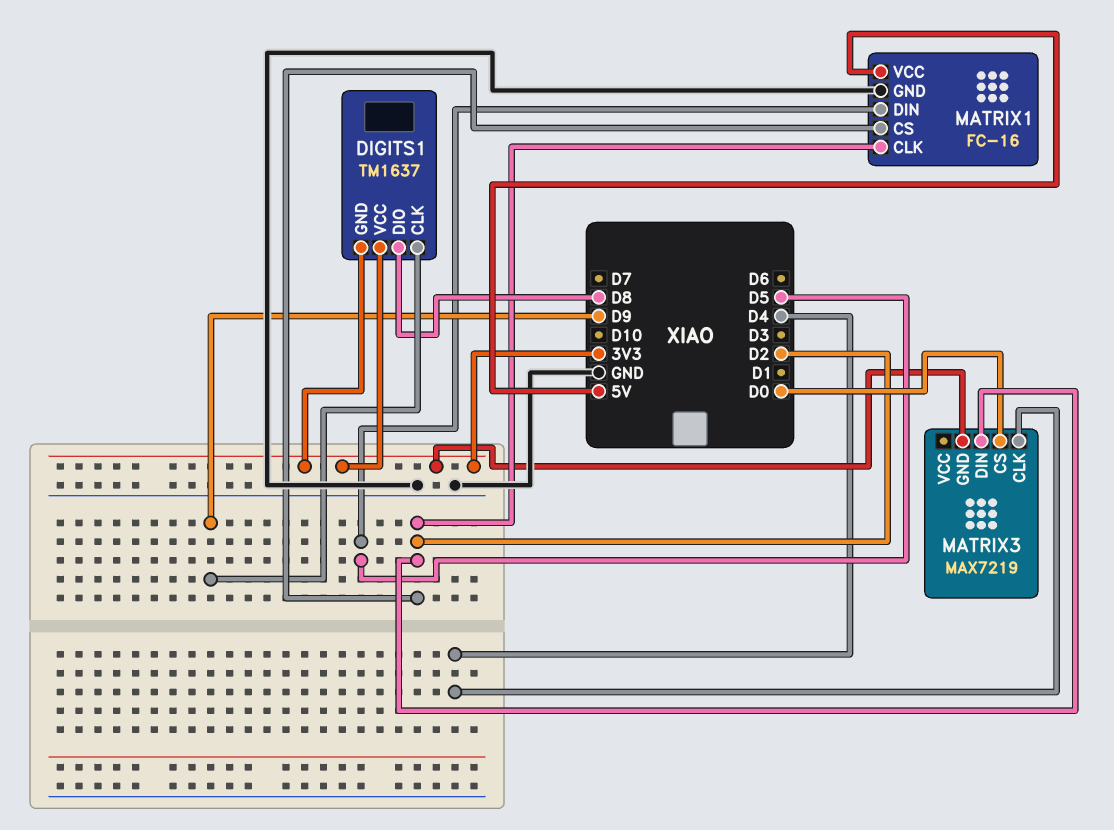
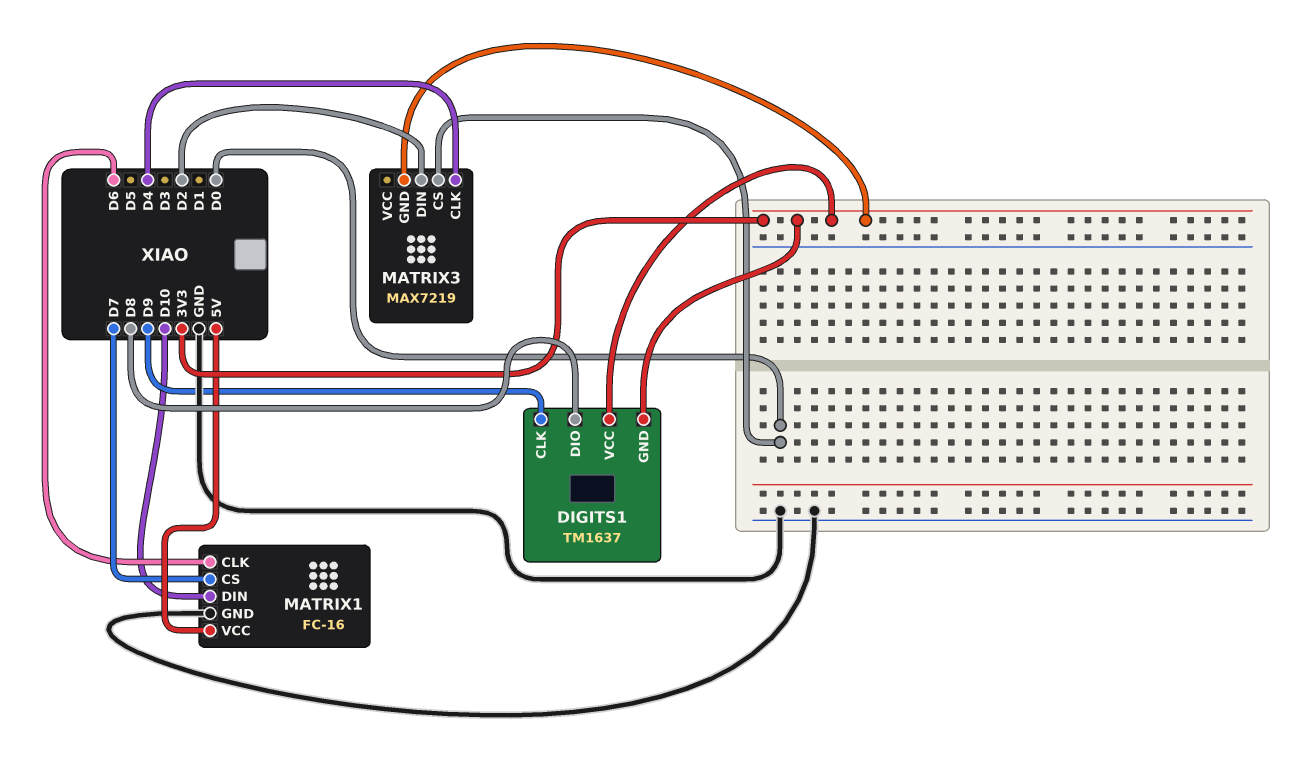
MATRIX1 pin CLK: D2 -> D6
MATRIX1 pin CS: D2 -> D7
MATRIX1 pin DIN: D5 -> D10

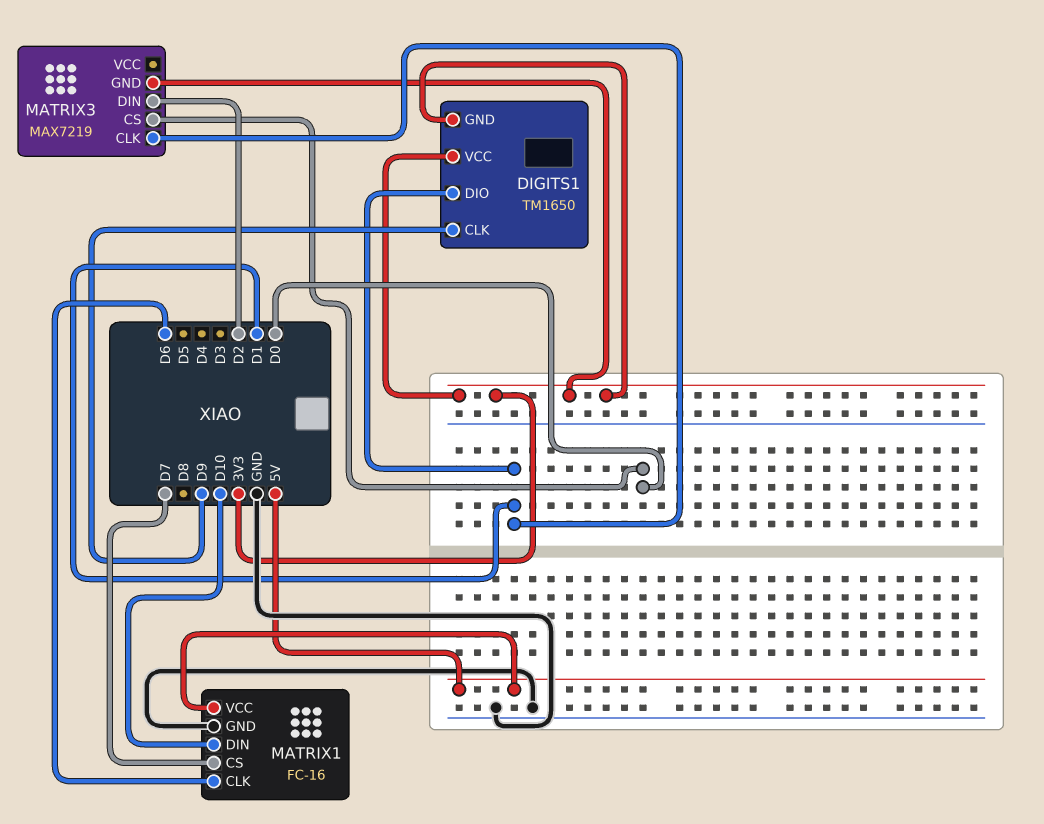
DIGITS1: TM1637 -> TM1650
DIGITS1 pin DIO: D8 -> D1
MATRIX3 pin CLK: D4 -> D1

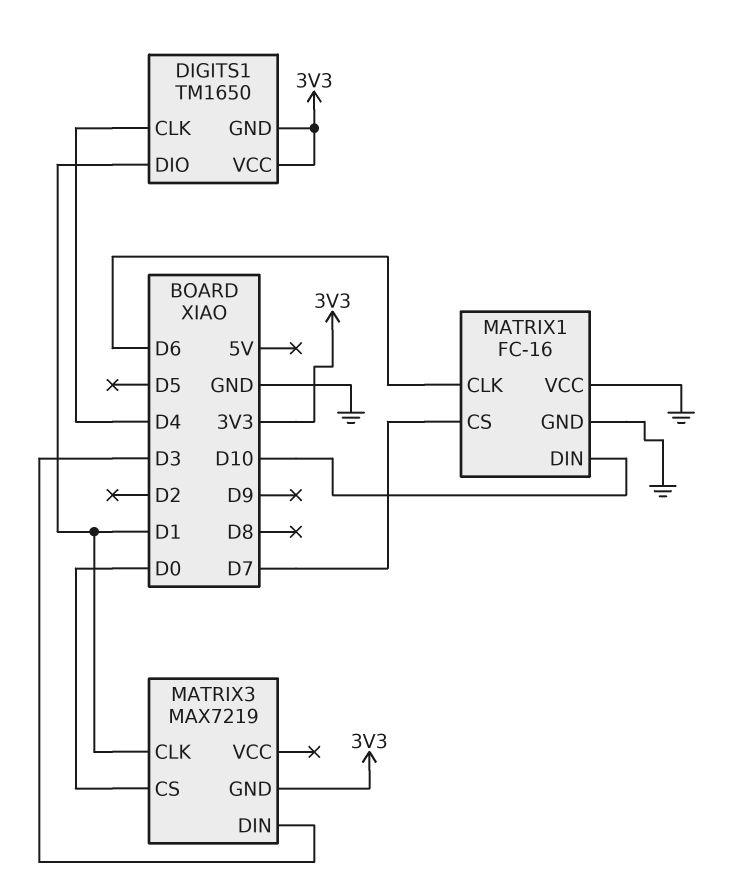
DIGITS1 pin CLK: D9 -> D4
MATRIX1 pin VCC: 5V -> GND
MATRIX3 pin DIN: D2 -> D3

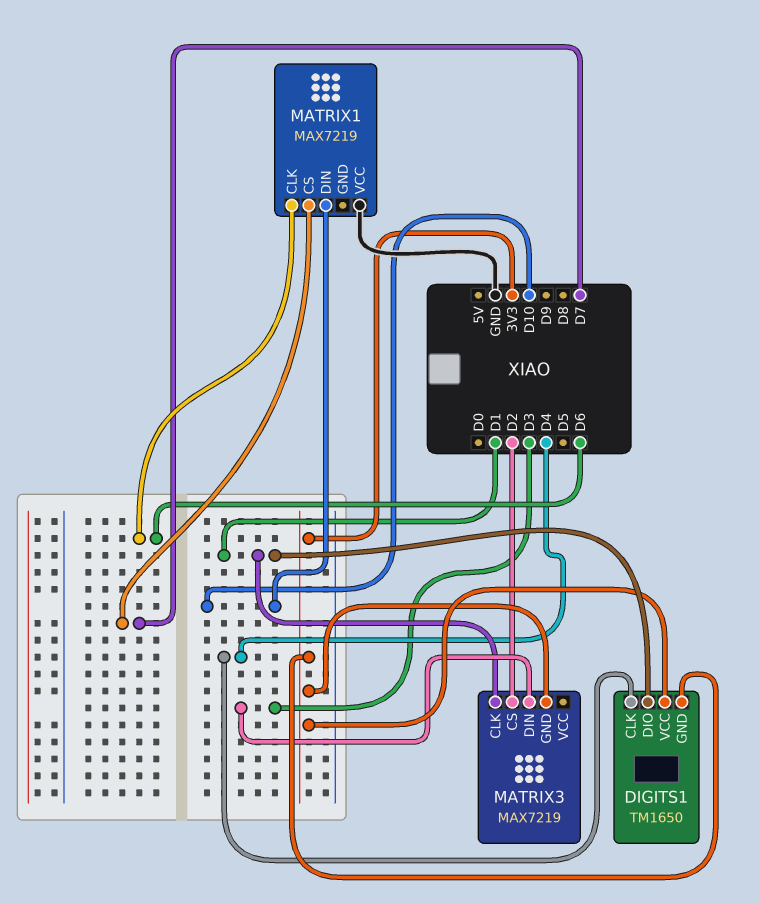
MATRIX1: FC-16 -> MAX7219
MATRIX1 pin GND: GND -> none
MATRIX3 pin CS: D0 -> D2

